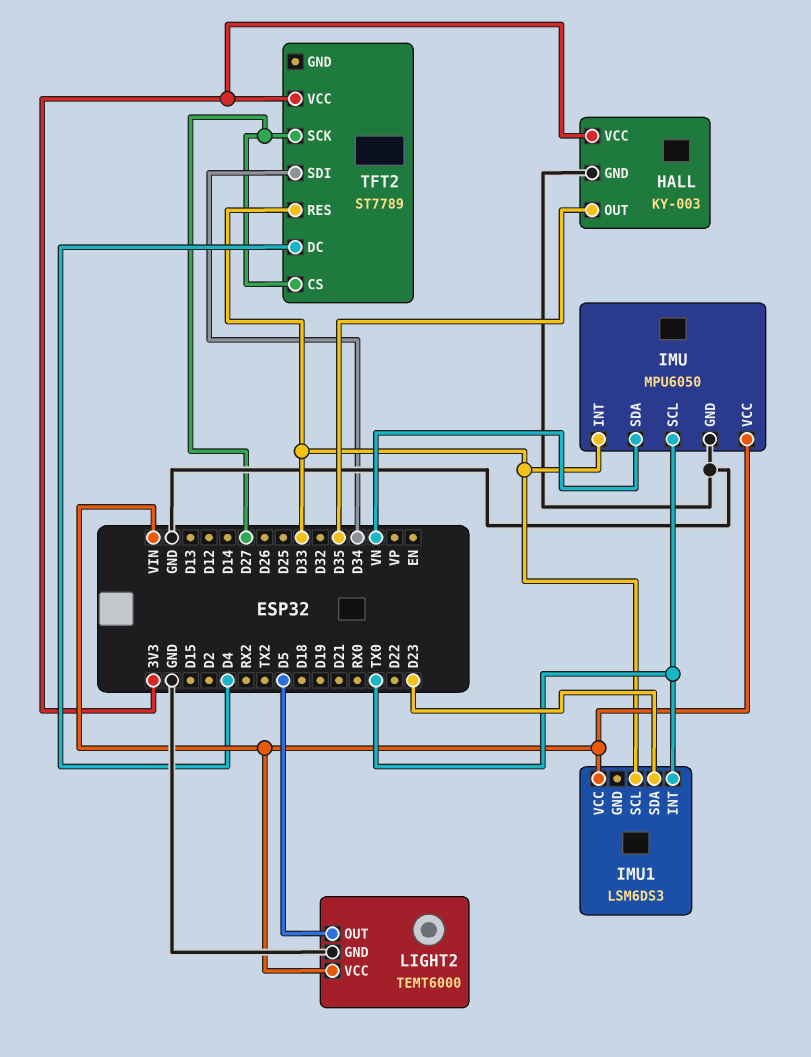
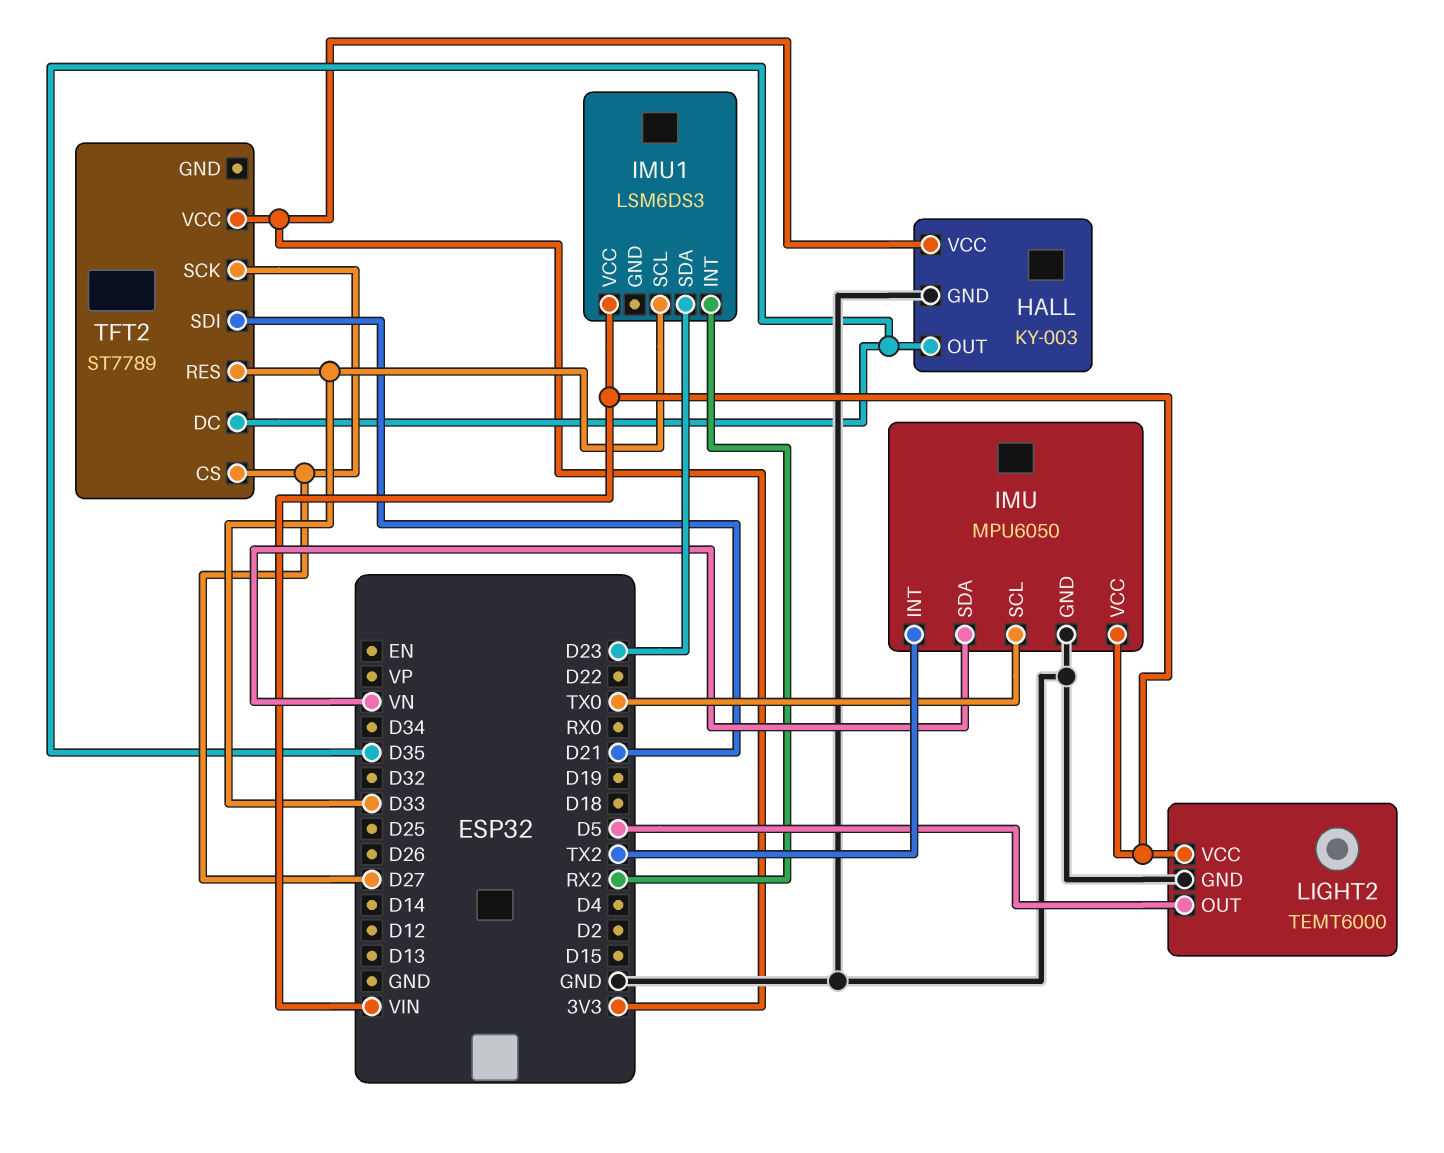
IMU pin INT: D33 -> TX2
IMU1 pin INT: TX0 -> RX2
TFT2 pin DC: D4 -> D35
TFT2 pin SDI: D34 -> D21

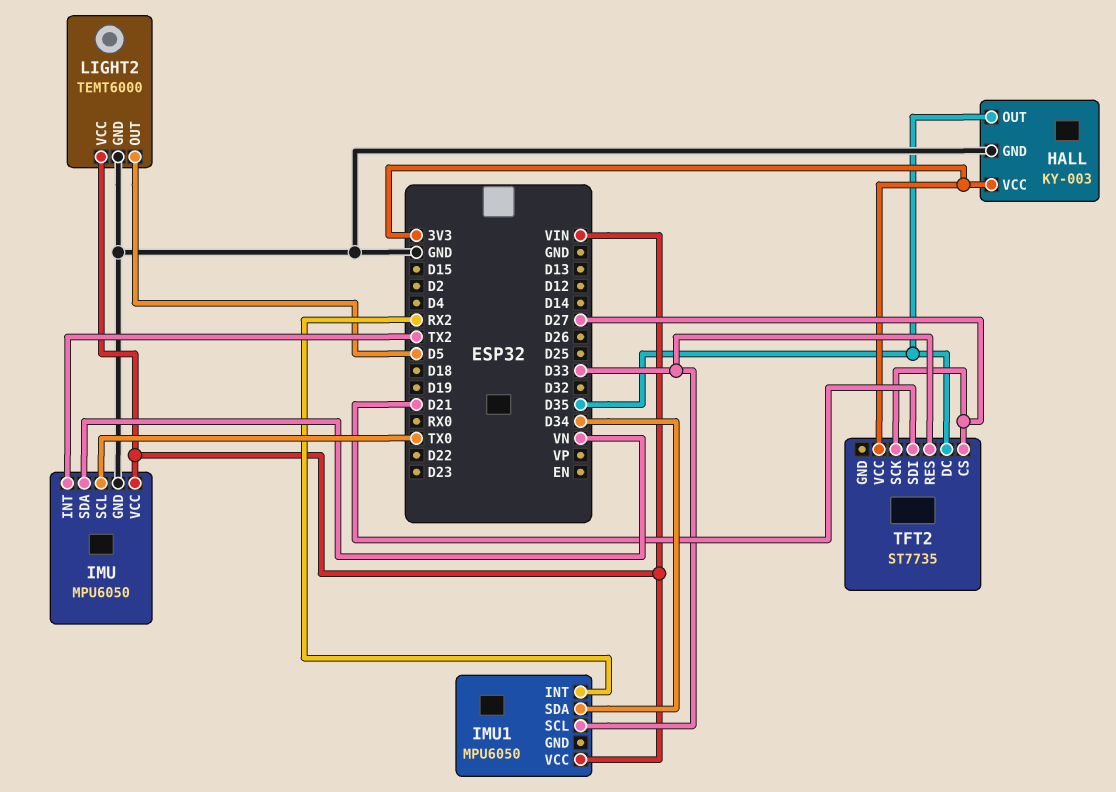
IMU1: LSM6DS3 -> MPU6050
IMU1 pin SDA: D23 -> D34
TFT2: ST7789 -> ST7735

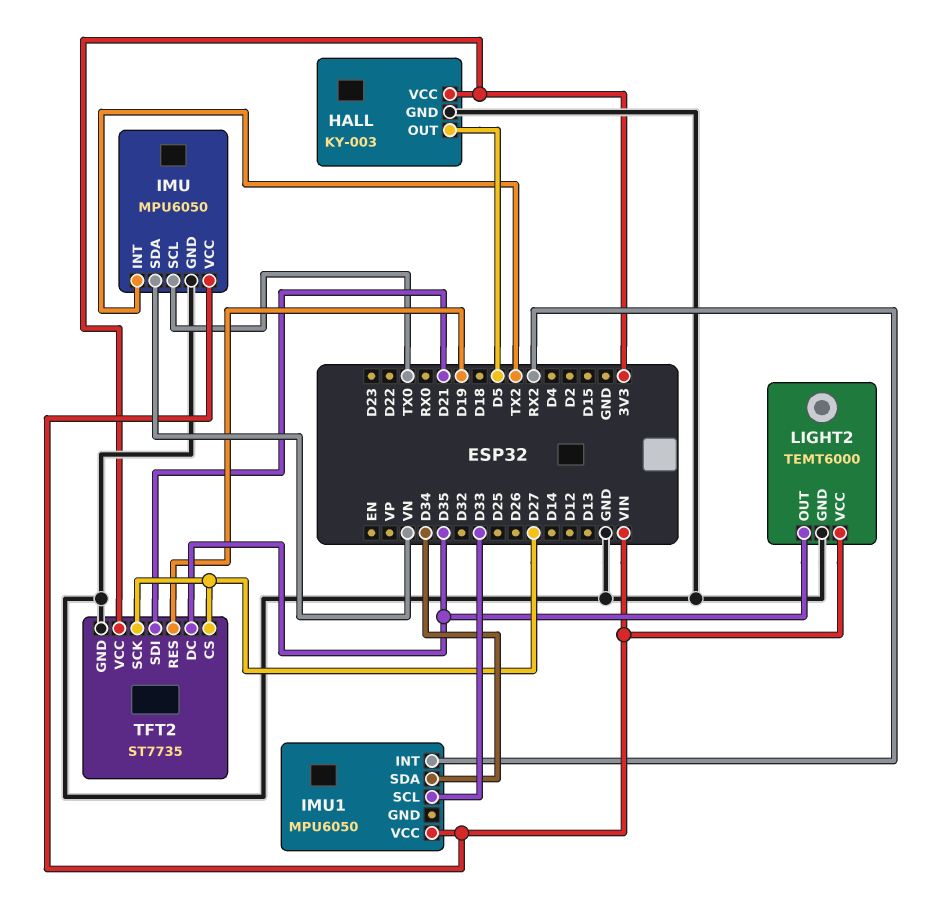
HALL pin OUT: D35 -> D5
LIGHT2 pin OUT: D5 -> D35
TFT2 pin GND: none -> GND
TFT2 pin RES: D33 -> D19

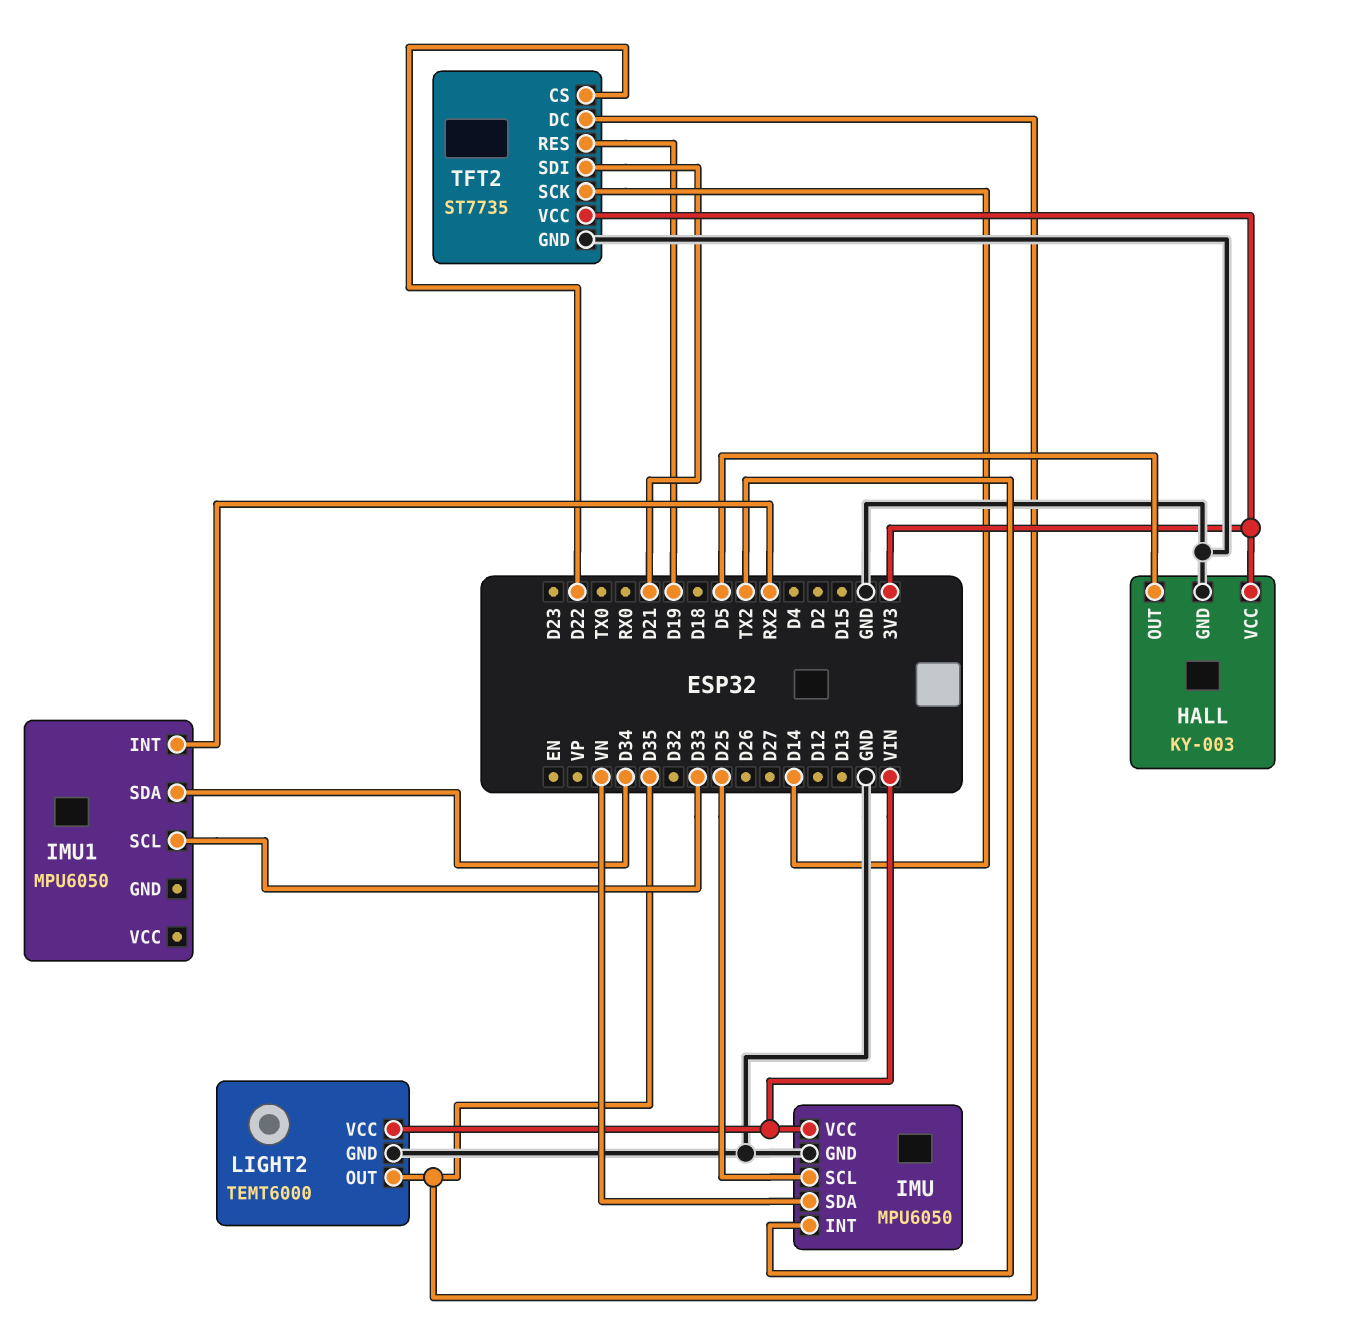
IMU pin SCL: TX0 -> D25
IMU1 pin VCC: VIN -> none
TFT2 pin CS: D27 -> D22
TFT2 pin SCK: D27 -> D14

